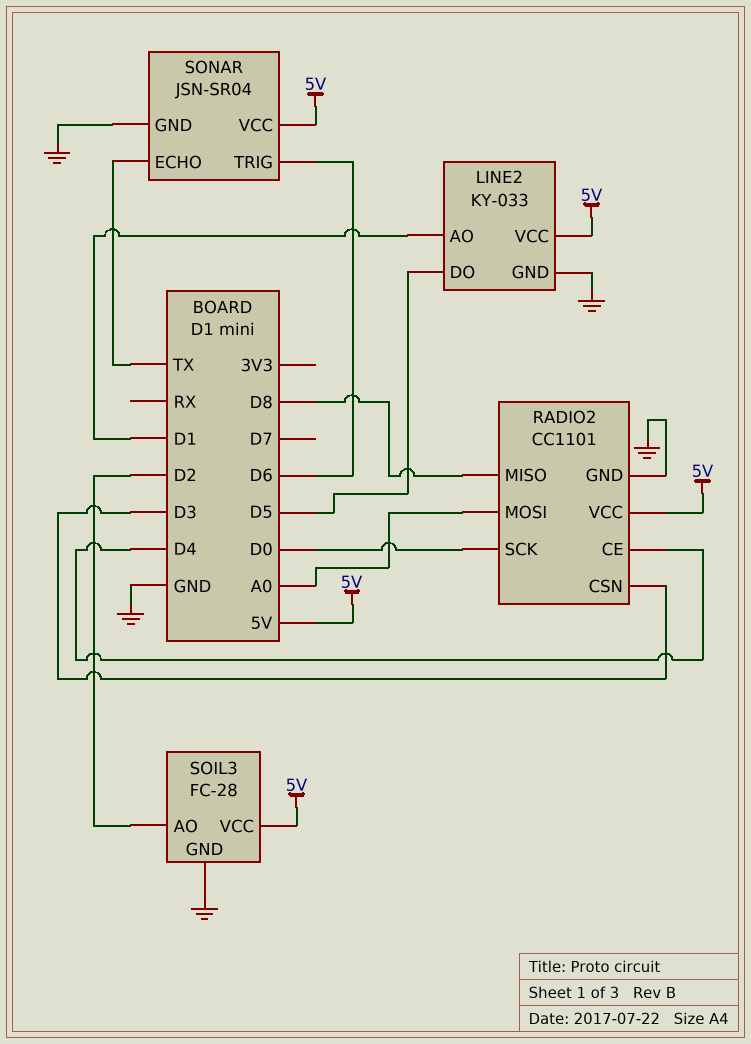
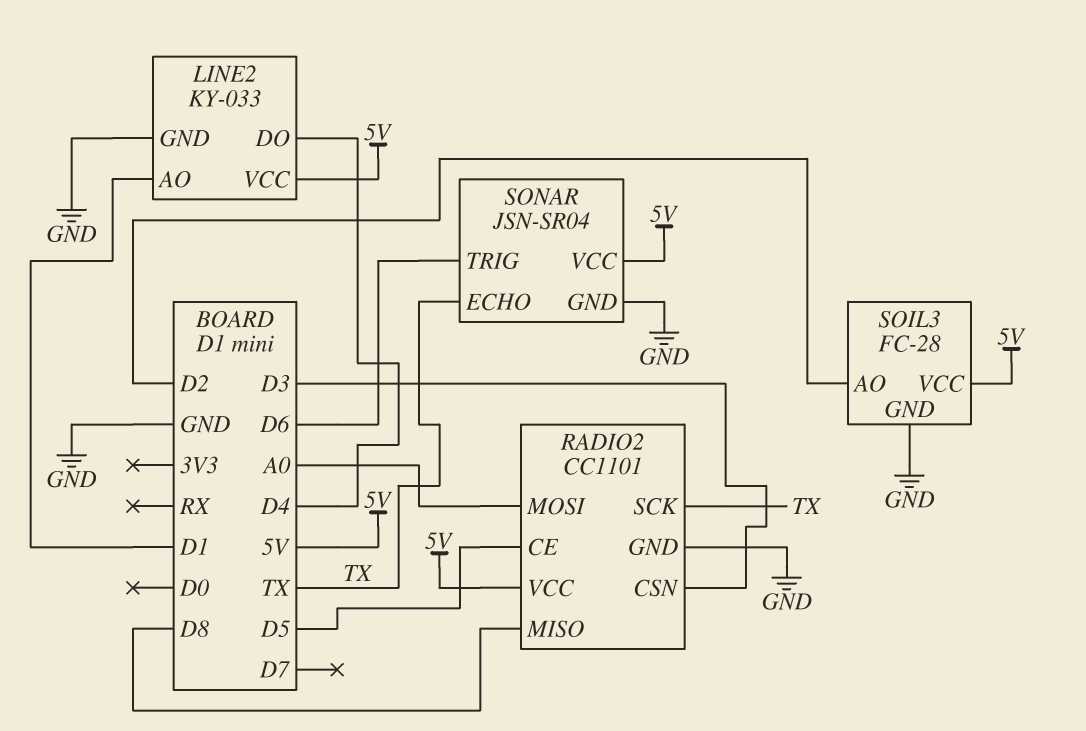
LINE2 pin DO: D5 -> D4
RADIO2 pin CE: D4 -> D5
RADIO2 pin SCK: D0 -> TX

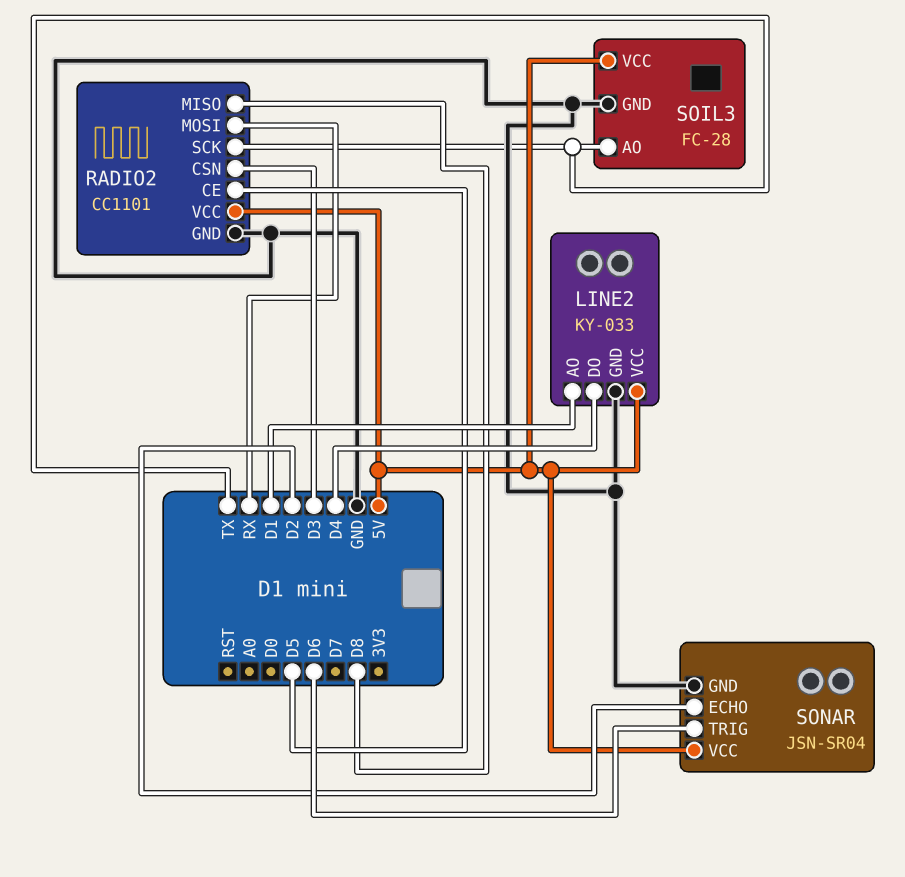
RADIO2 pin MOSI: A0 -> RX
SOIL3 pin AO: D2 -> TX
SONAR pin ECHO: TX -> D2

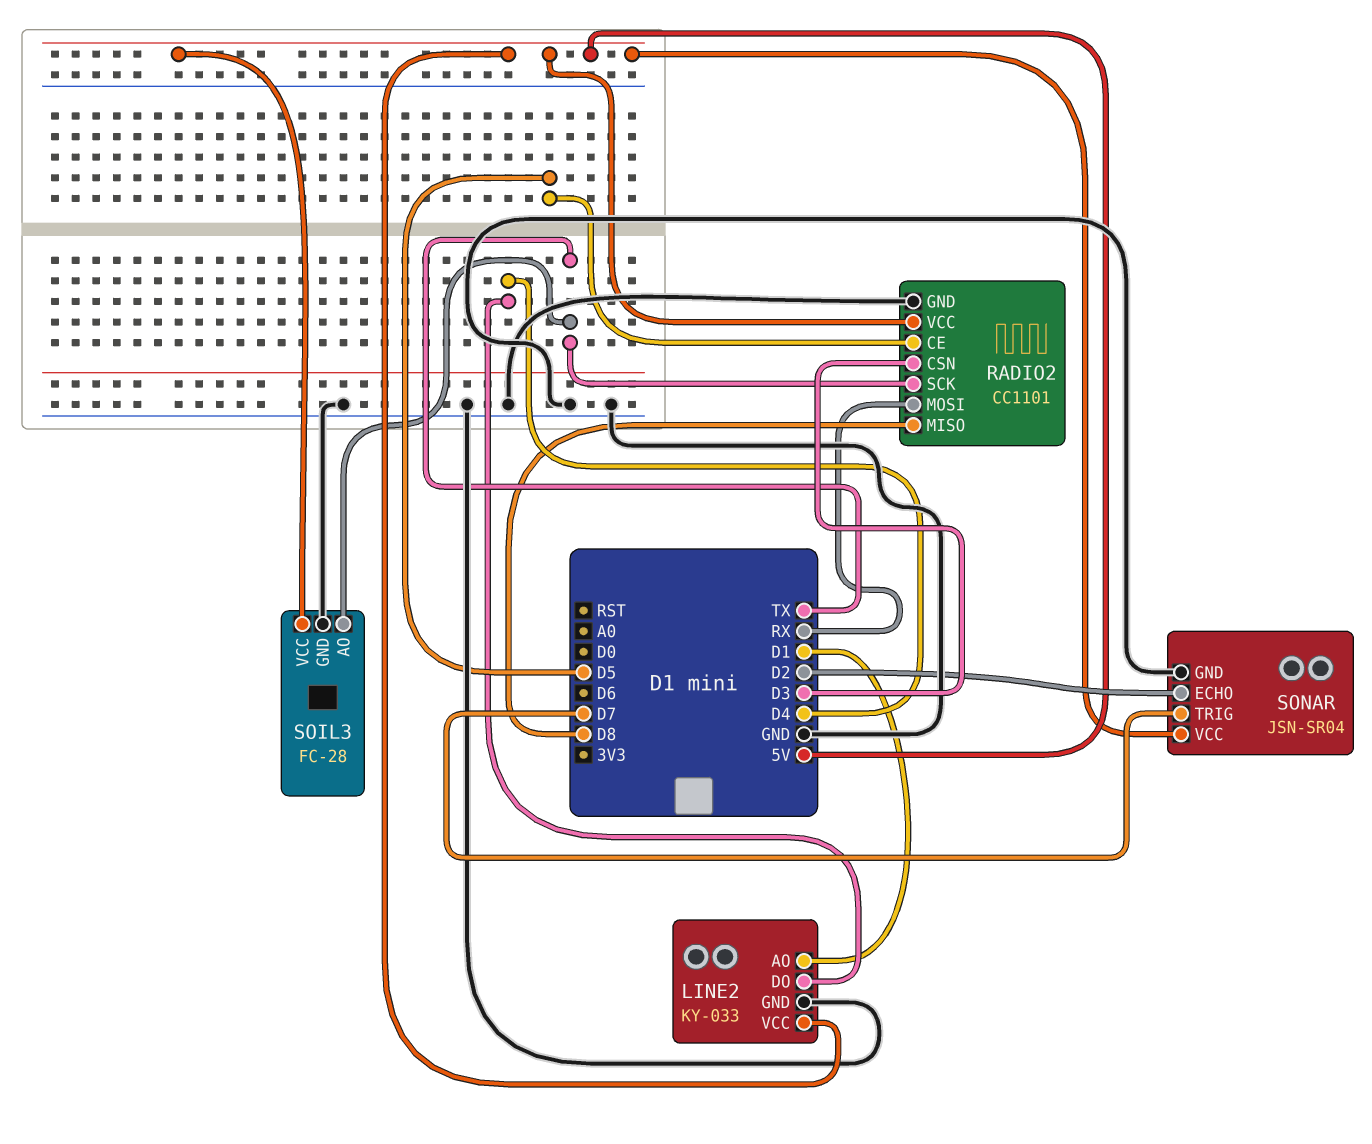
SONAR pin TRIG: D6 -> D7

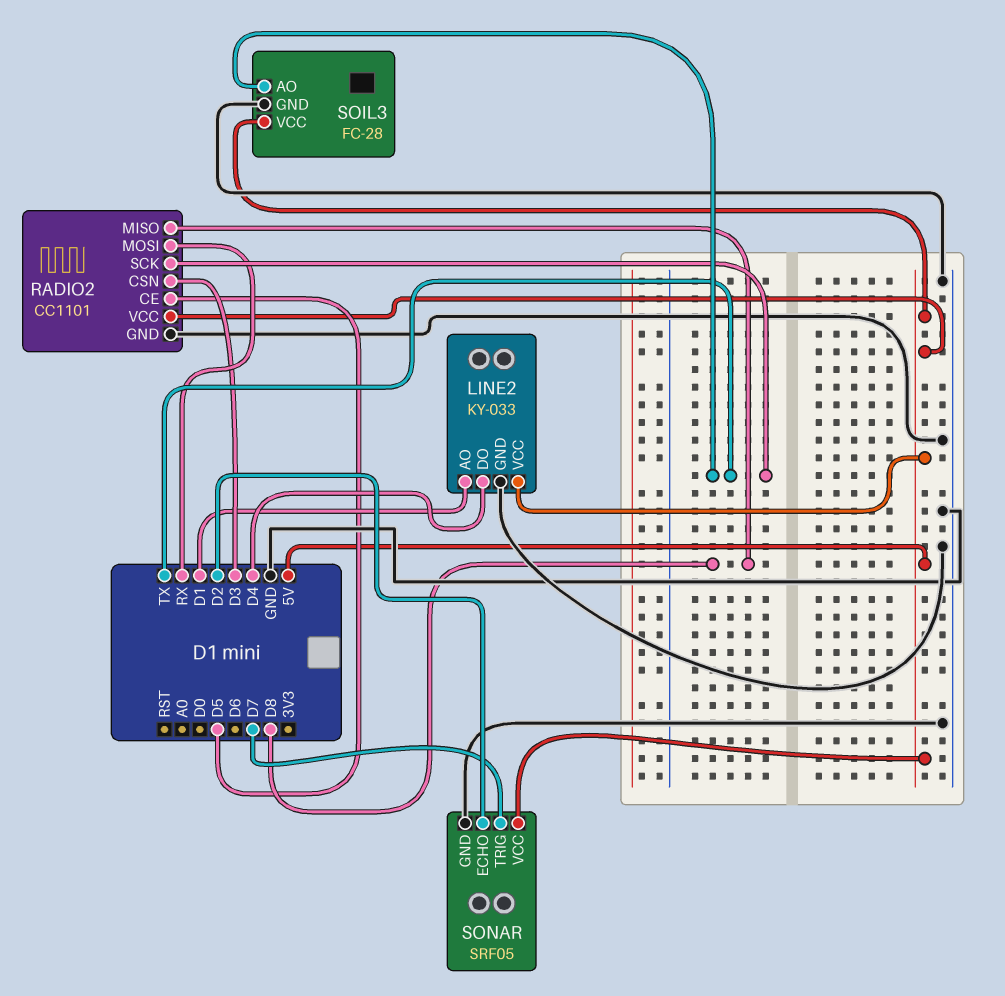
SONAR: JSN-SR04 -> SRF05

